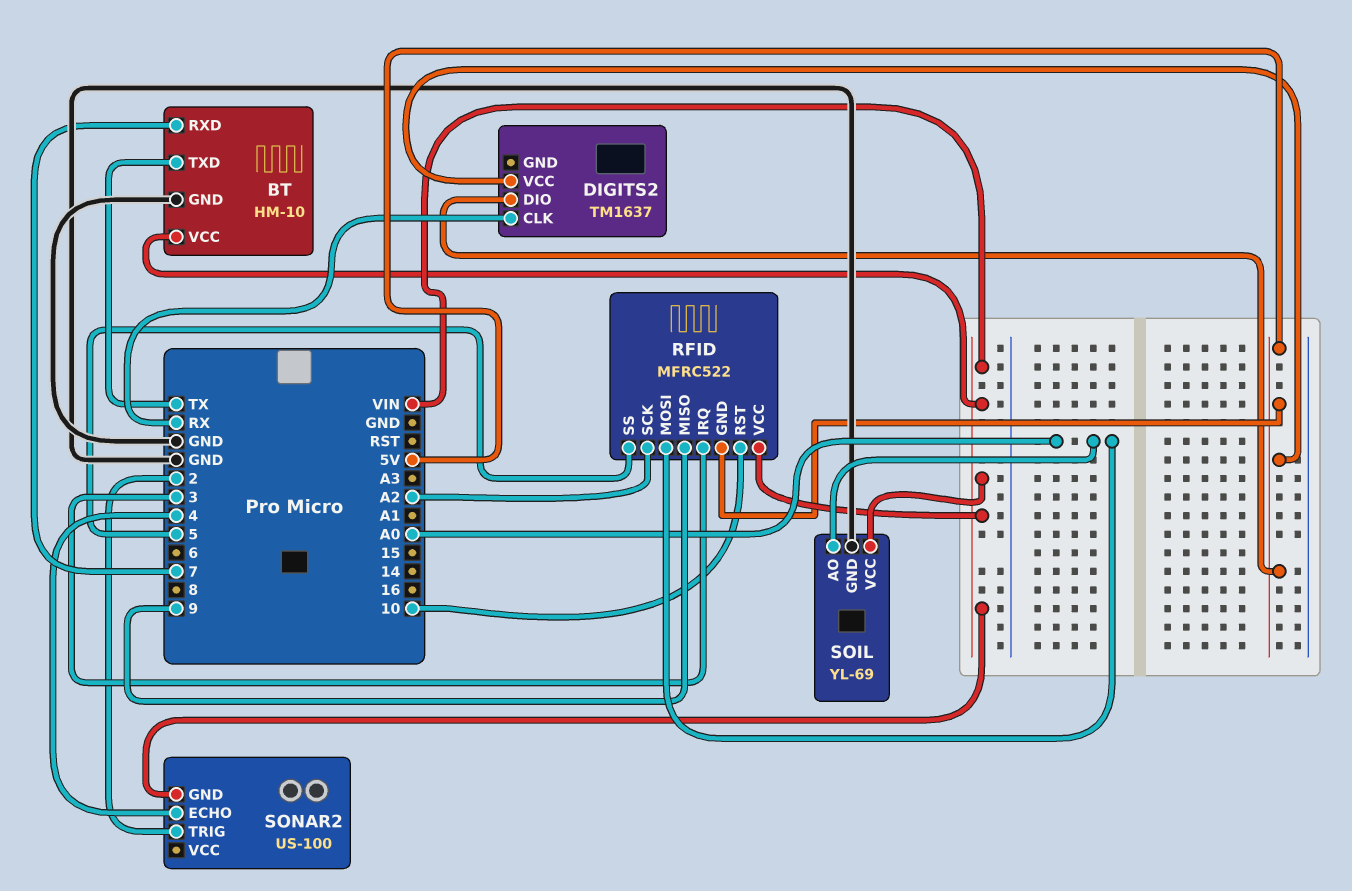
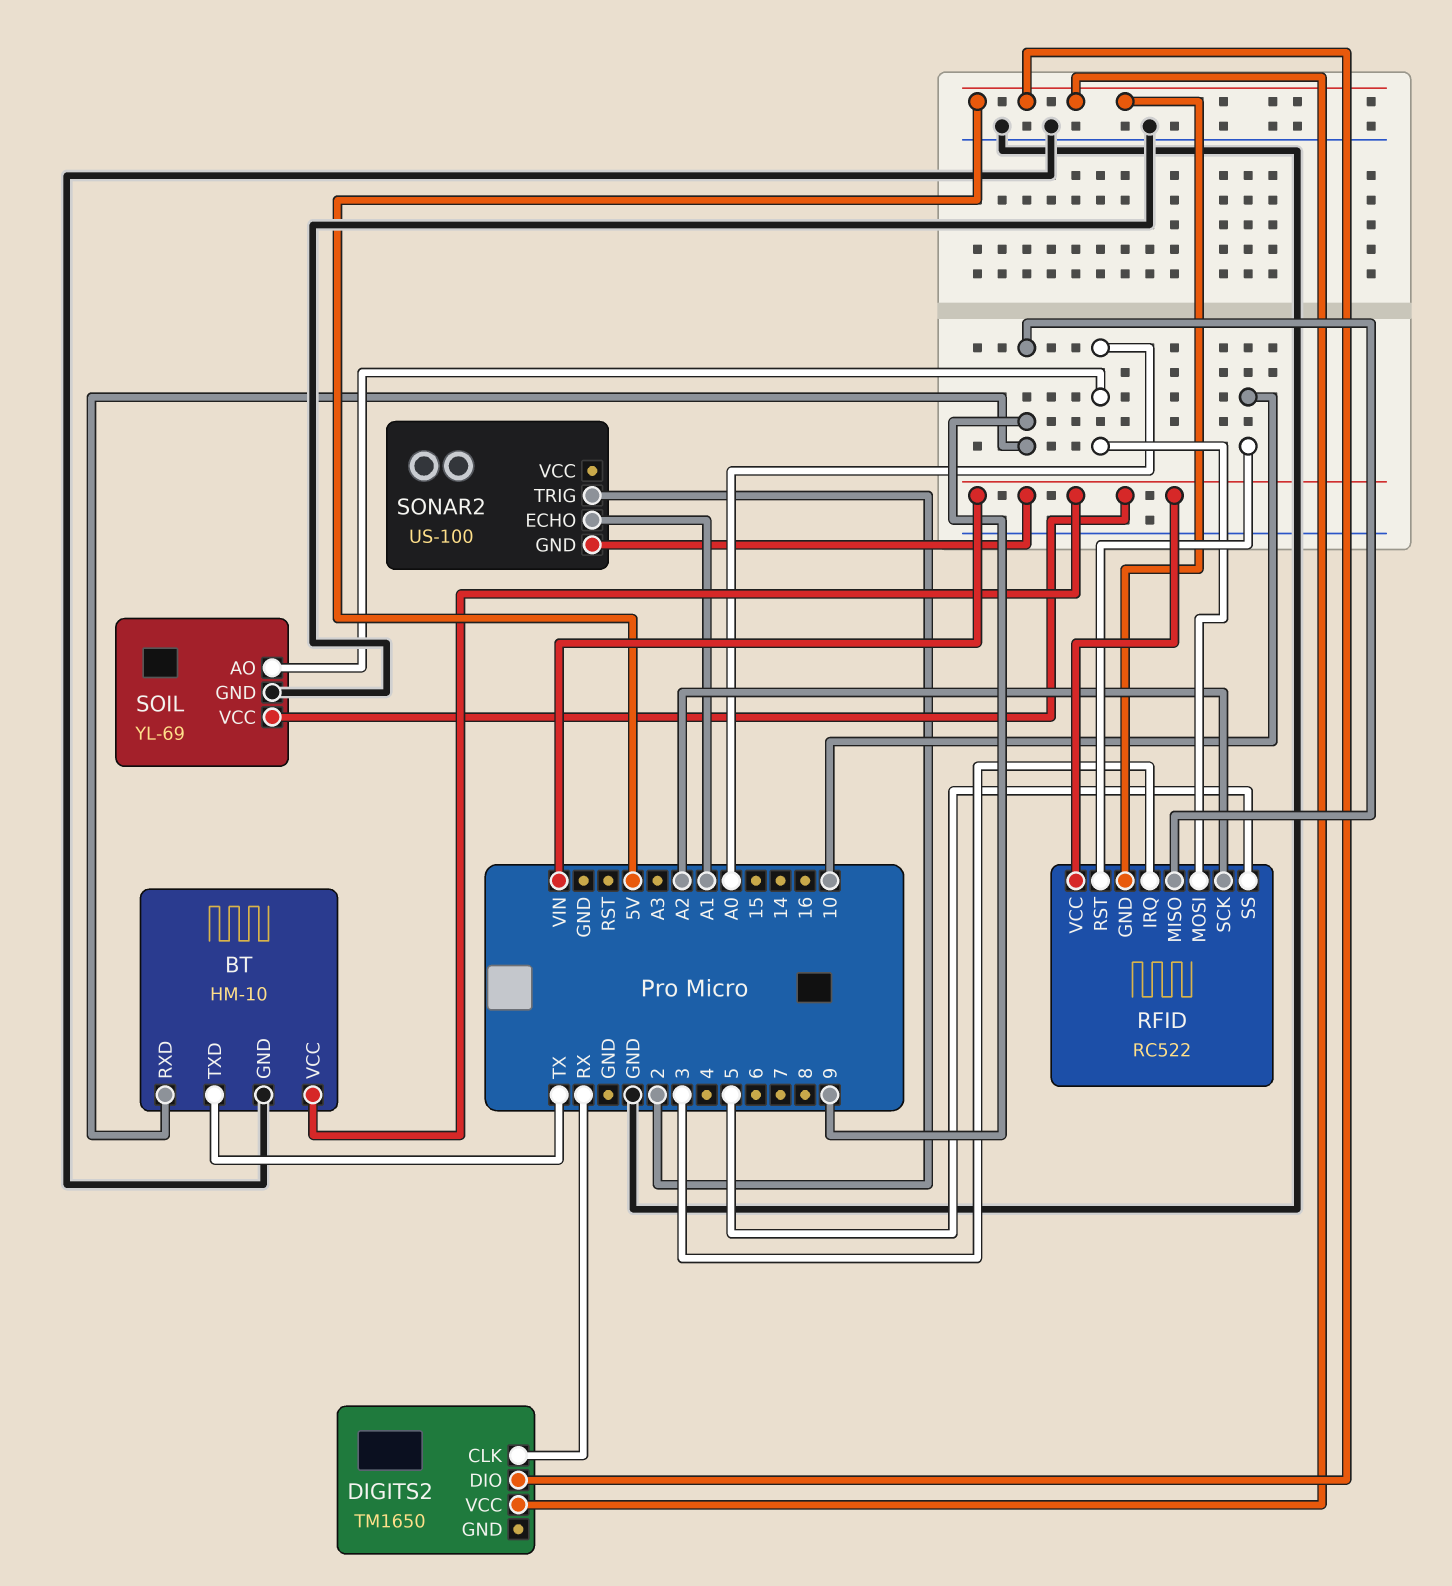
BT pin RXD: 7 -> 9
DIGITS2: TM1637 -> TM1650
RFID: MFRC522 -> RC522
SONAR2 pin ECHO: 4 -> A1

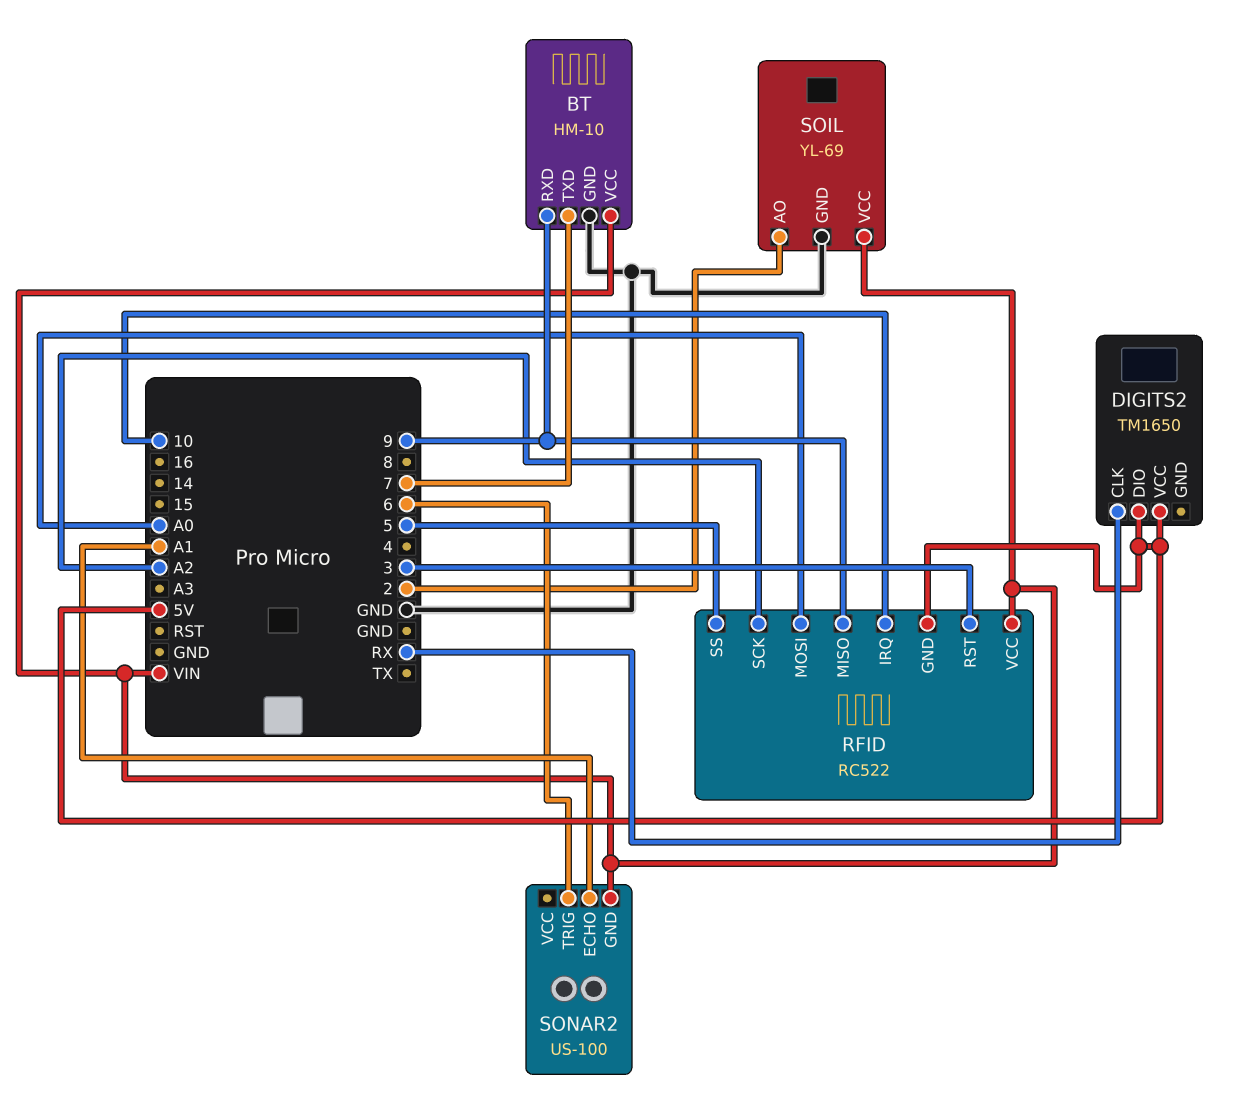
BT pin TXD: TX -> 7
RFID pin IRQ: 3 -> 10
RFID pin RST: 10 -> 3
SOIL pin AO: A0 -> 2
SONAR2 pin TRIG: 2 -> 6

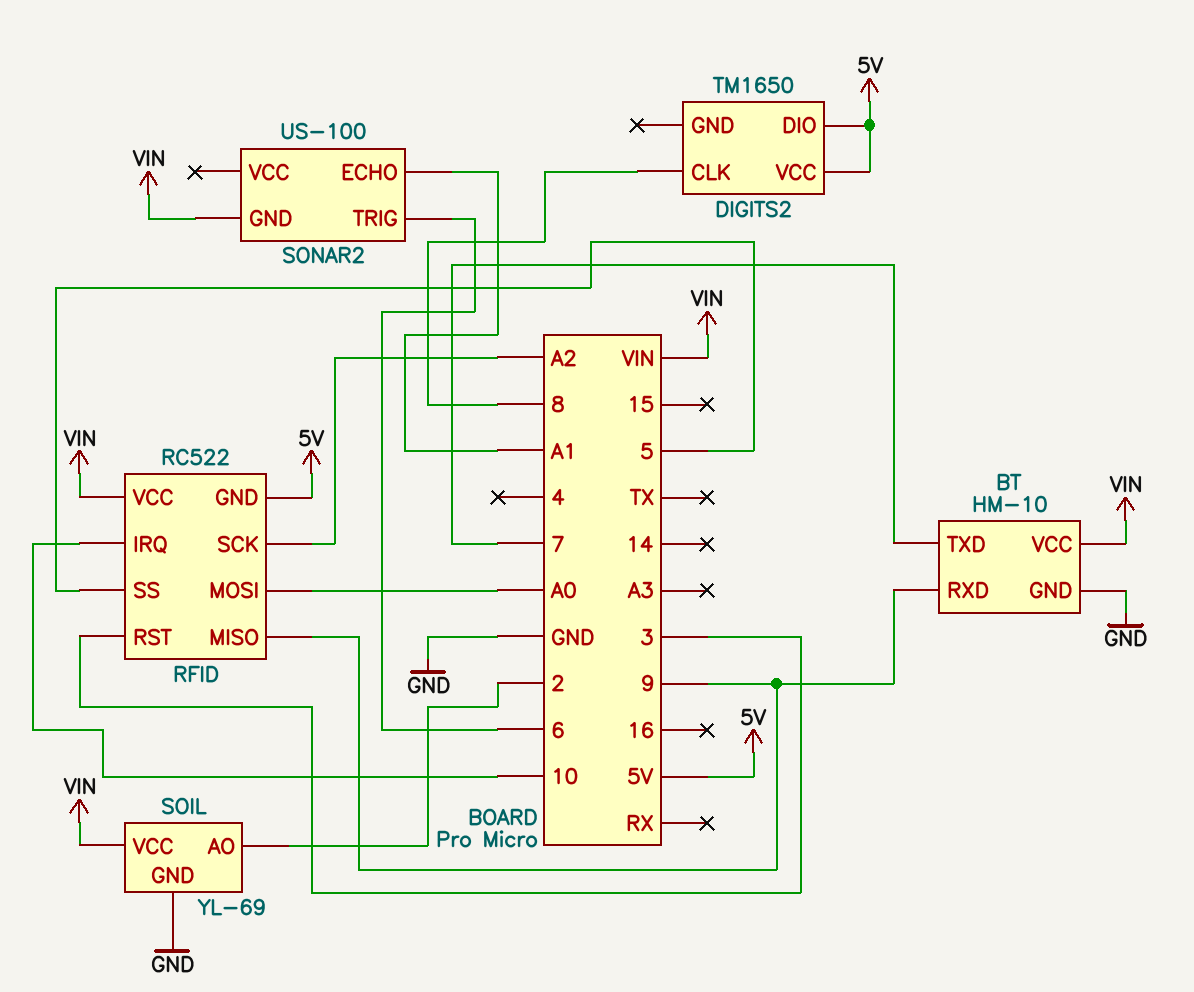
DIGITS2 pin CLK: RX -> 8

